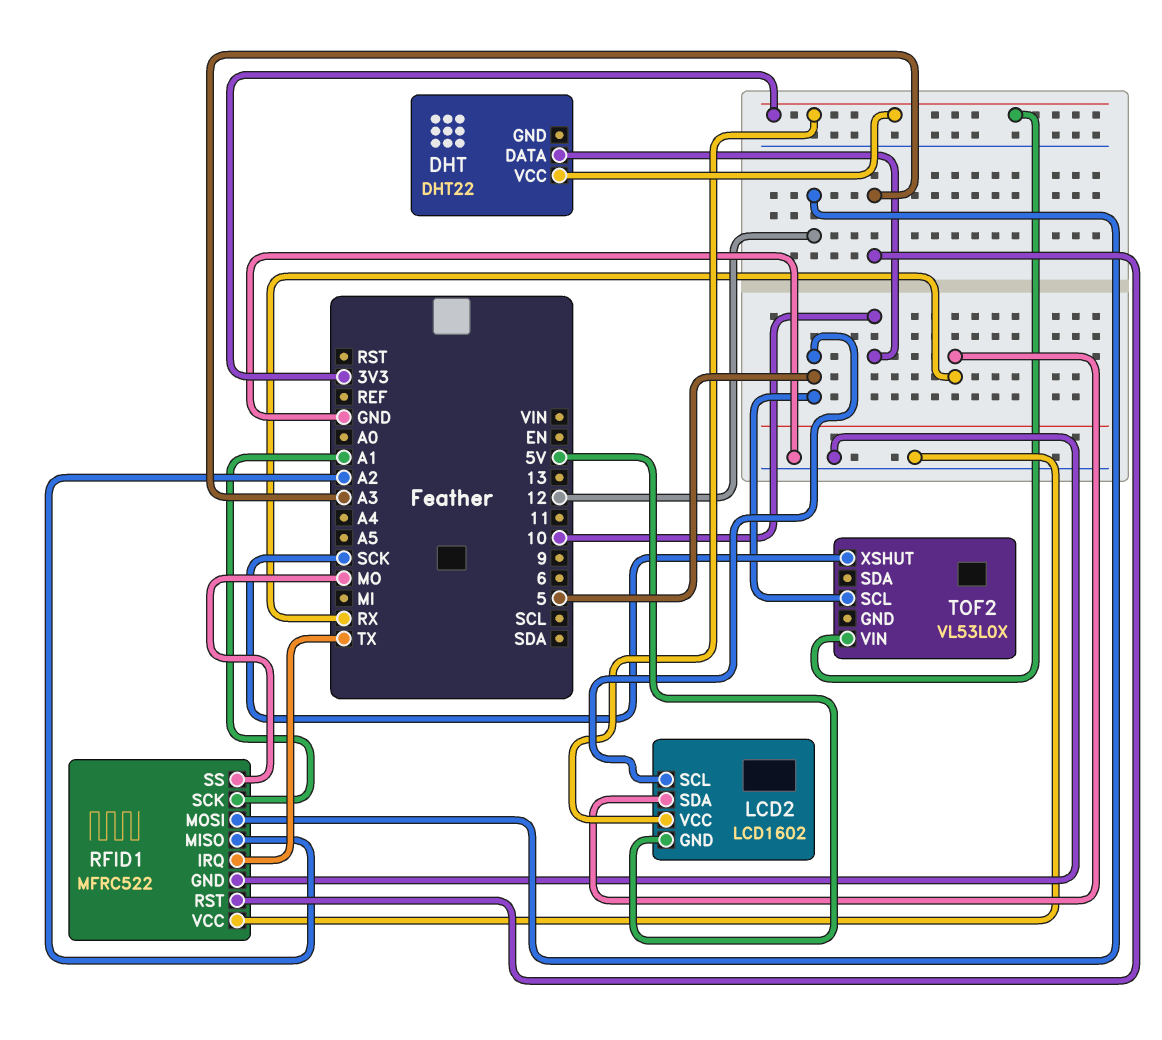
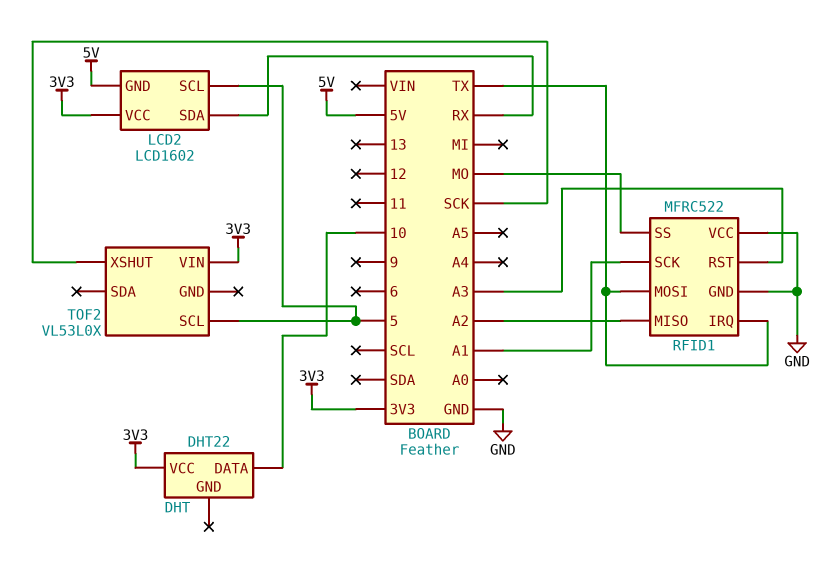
RFID1 pin MOSI: 12 -> TX

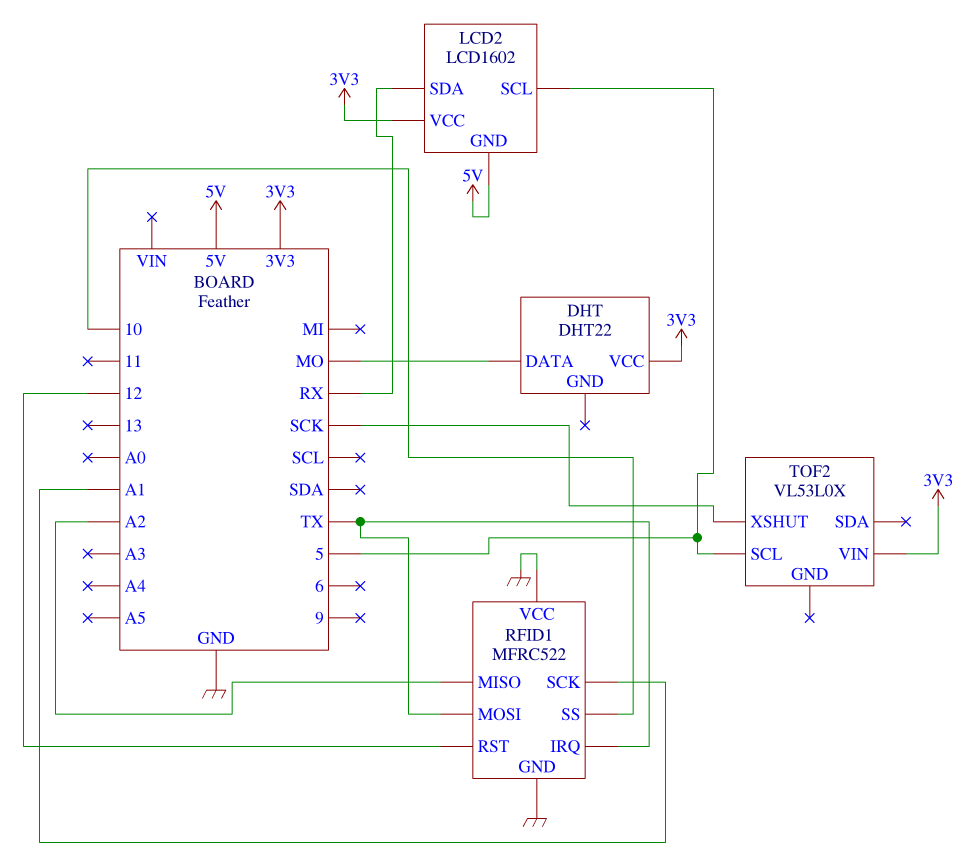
DHT pin DATA: 10 -> MO
RFID1 pin RST: A3 -> 12
RFID1 pin SS: MO -> 10

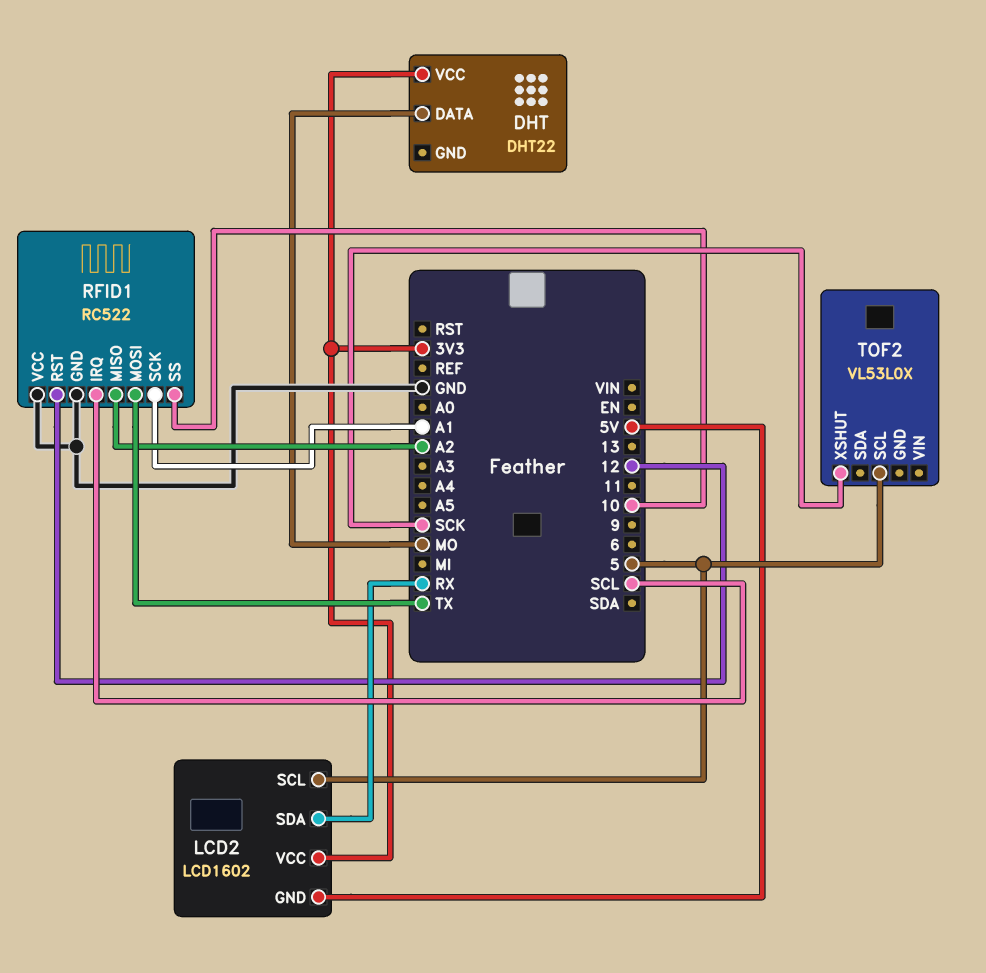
RFID1: MFRC522 -> RC522
RFID1 pin IRQ: TX -> SCL
TOF2 pin VIN: 3V3 -> none

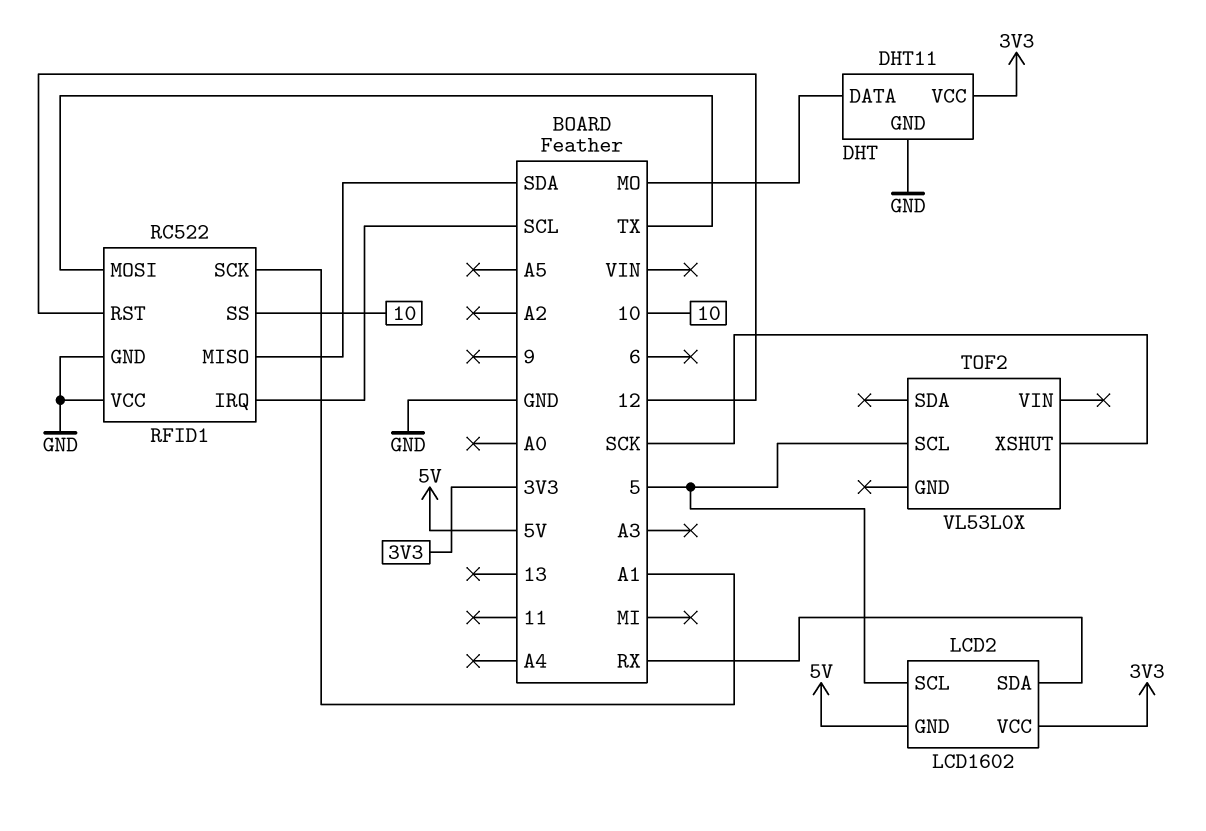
DHT: DHT22 -> DHT11
DHT pin GND: none -> GND
RFID1 pin MISO: A2 -> SDA

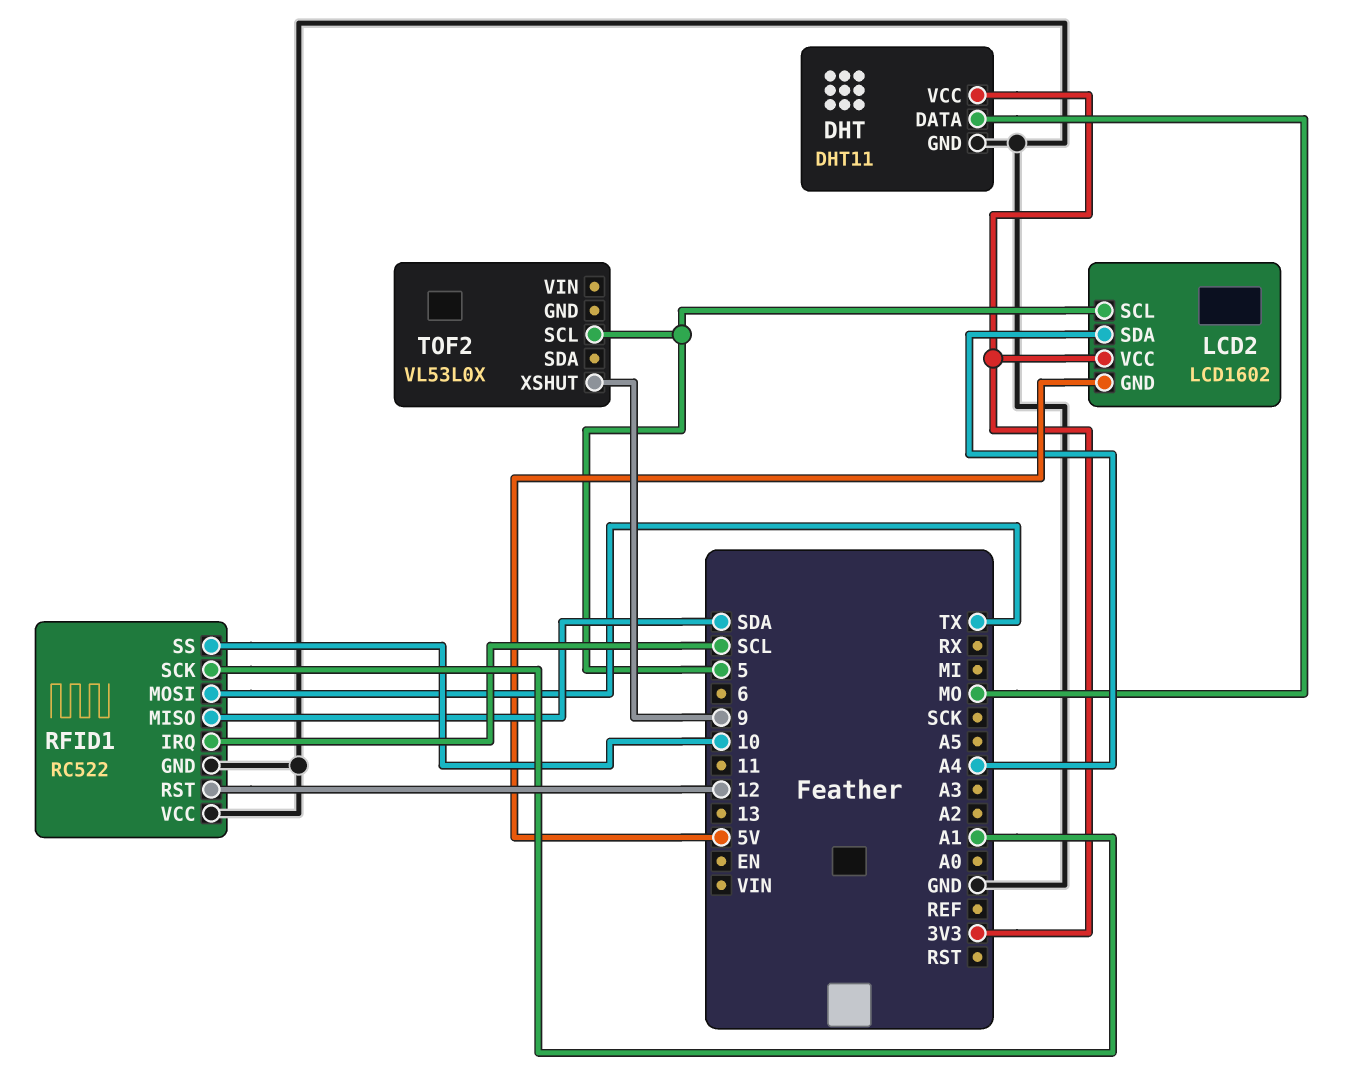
LCD2 pin SDA: RX -> A4
TOF2 pin XSHUT: SCK -> 9

